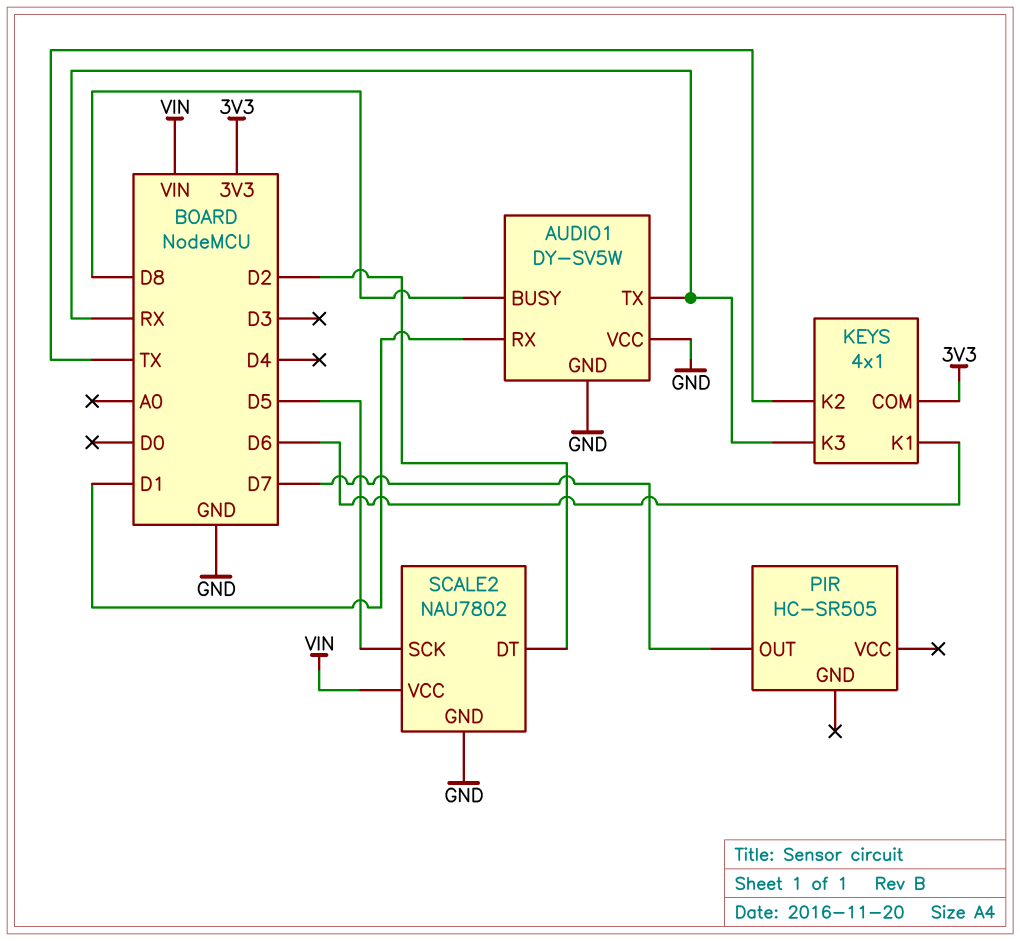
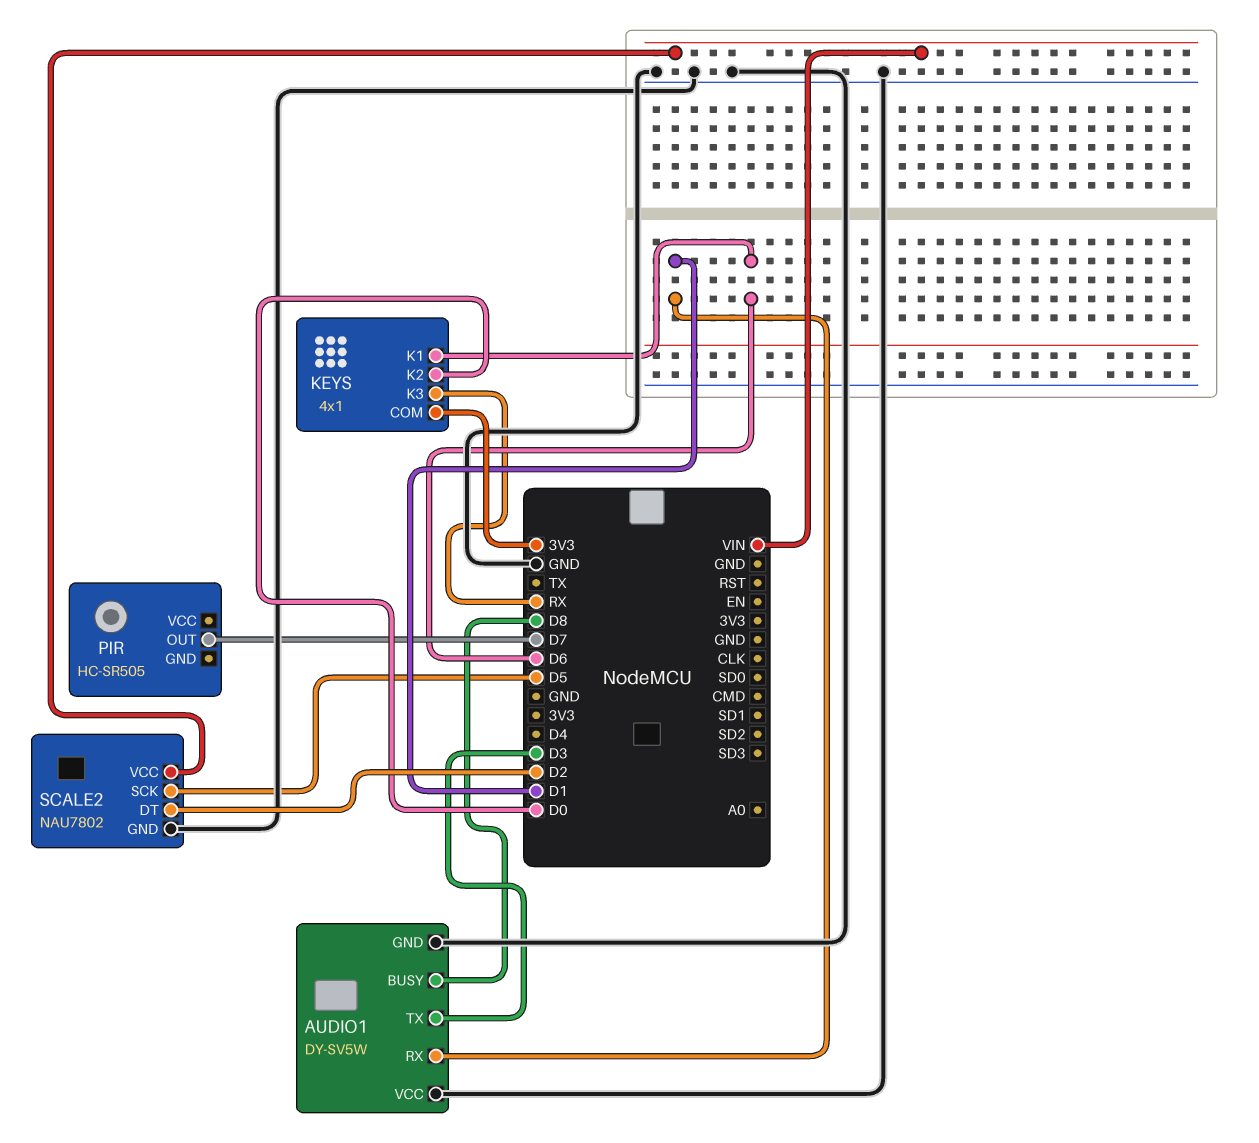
AUDIO1 pin TX: RX -> D3
KEYS pin K2: TX -> D0

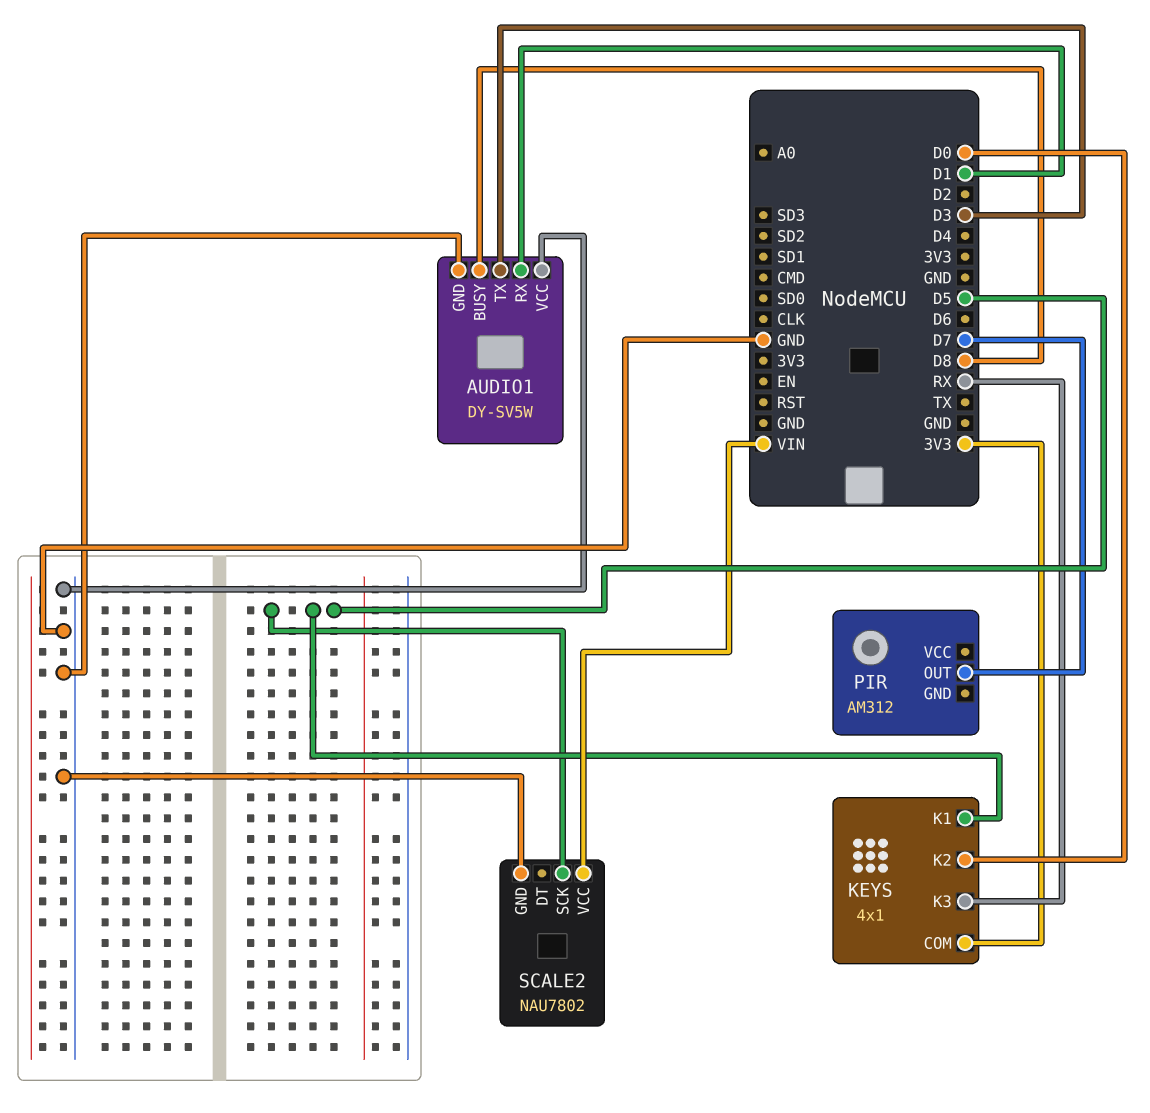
KEYS pin K1: D6 -> D5
PIR: HC-SR505 -> AM312
SCALE2 pin DT: D2 -> none

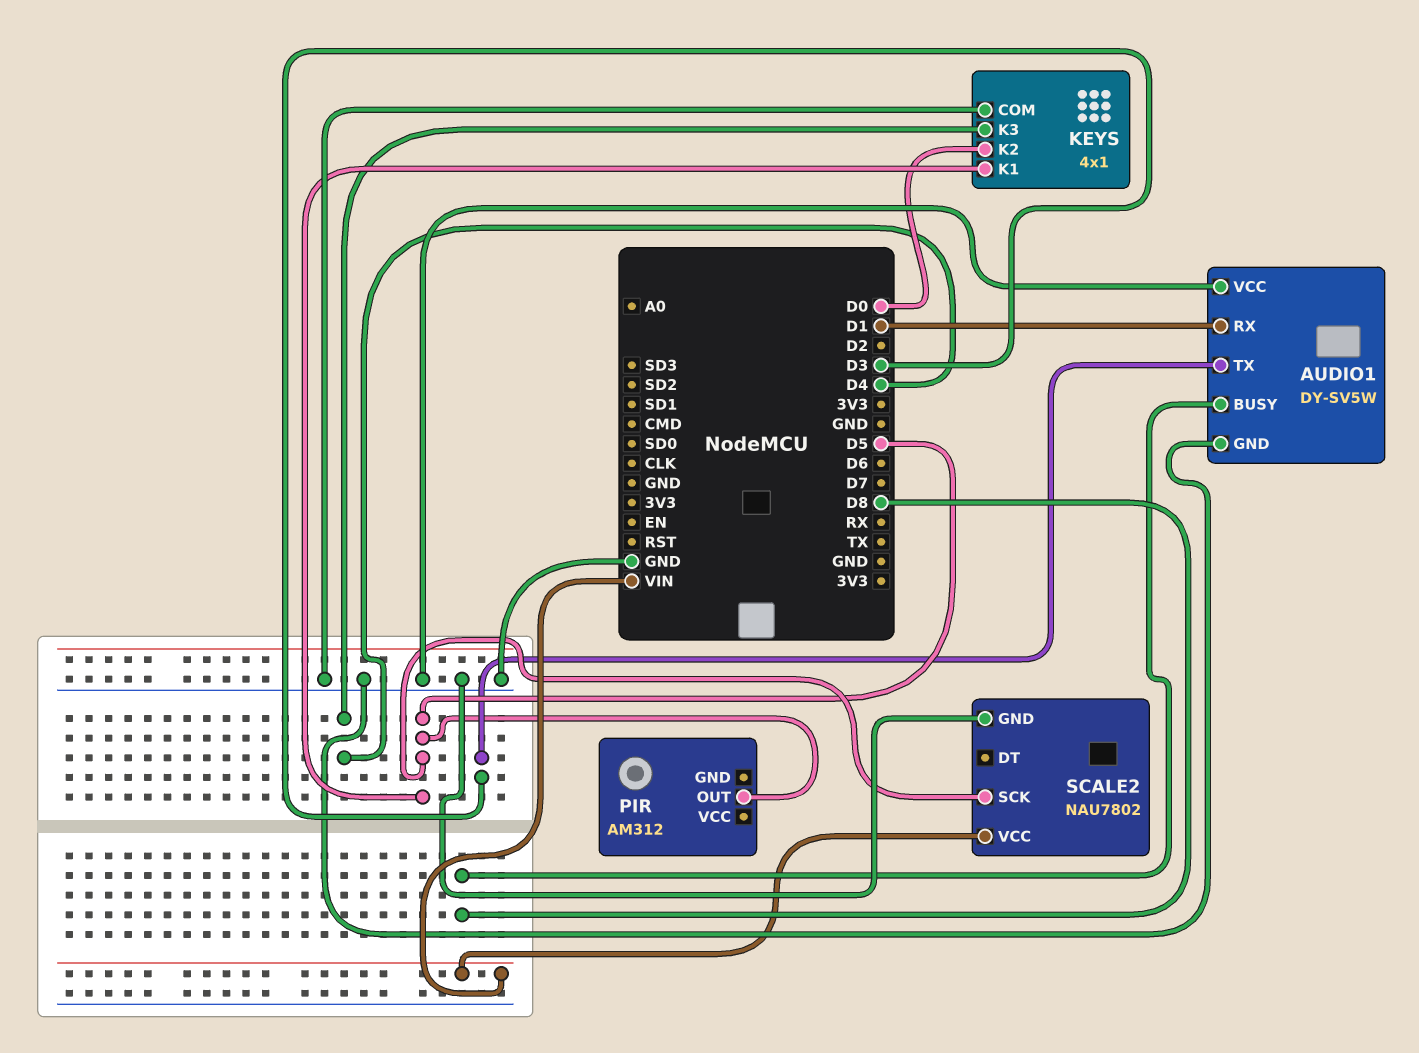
KEYS pin COM: 3V3 -> GND
KEYS pin K3: RX -> D4
PIR pin OUT: D7 -> D5

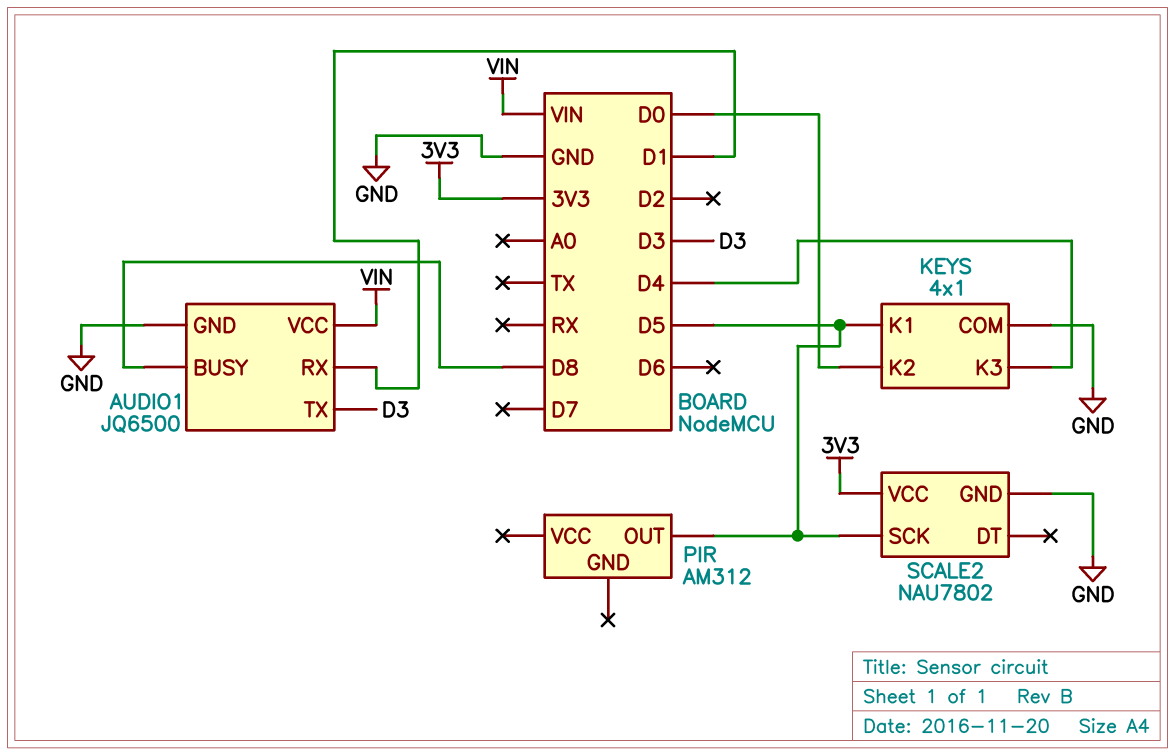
AUDIO1: DY-SV5W -> JQ6500
AUDIO1 pin VCC: GND -> VIN
SCALE2 pin VCC: VIN -> 3V3

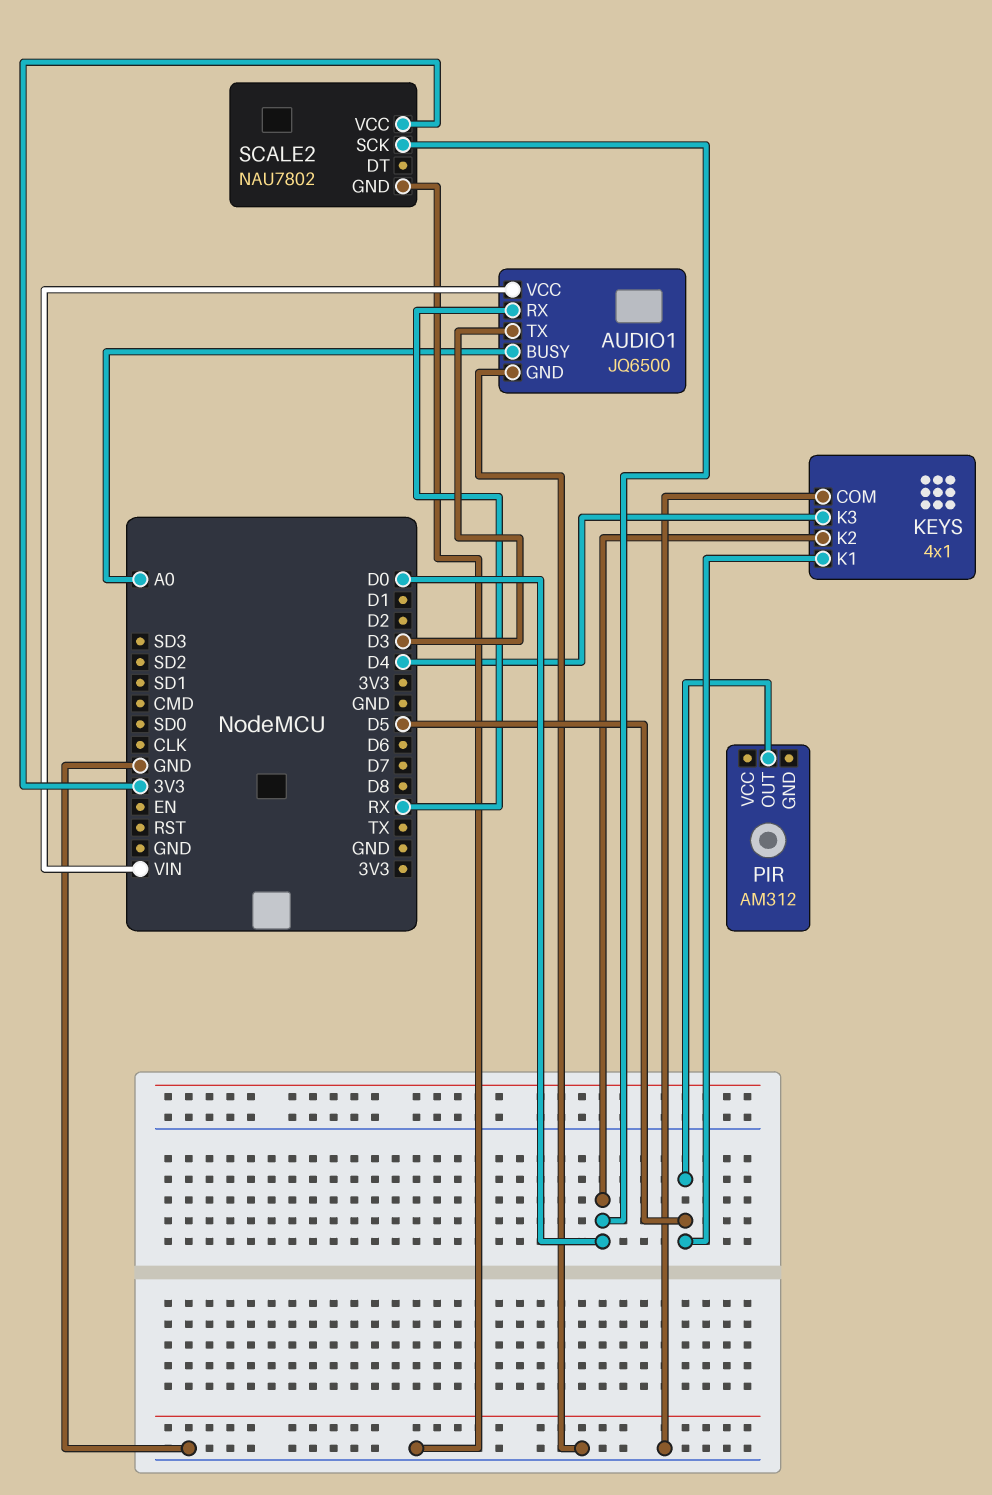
AUDIO1 pin BUSY: D8 -> A0
AUDIO1 pin RX: D1 -> RX
SCALE2 pin SCK: D5 -> D0

